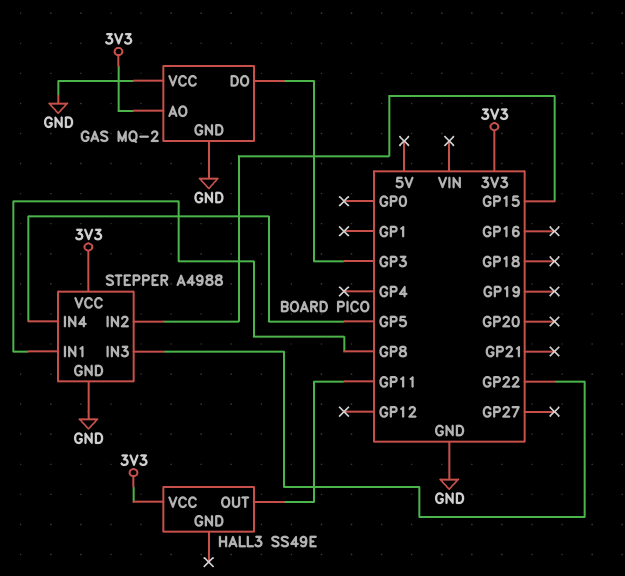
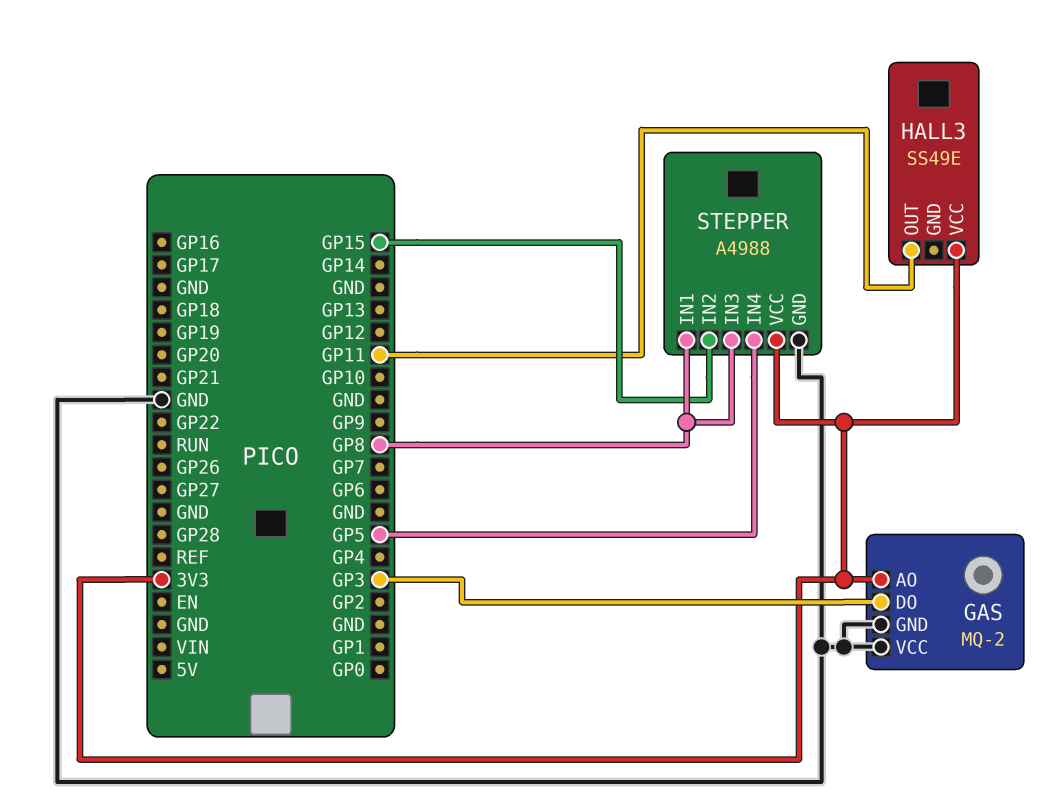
STEPPER pin IN3: GP22 -> GP8

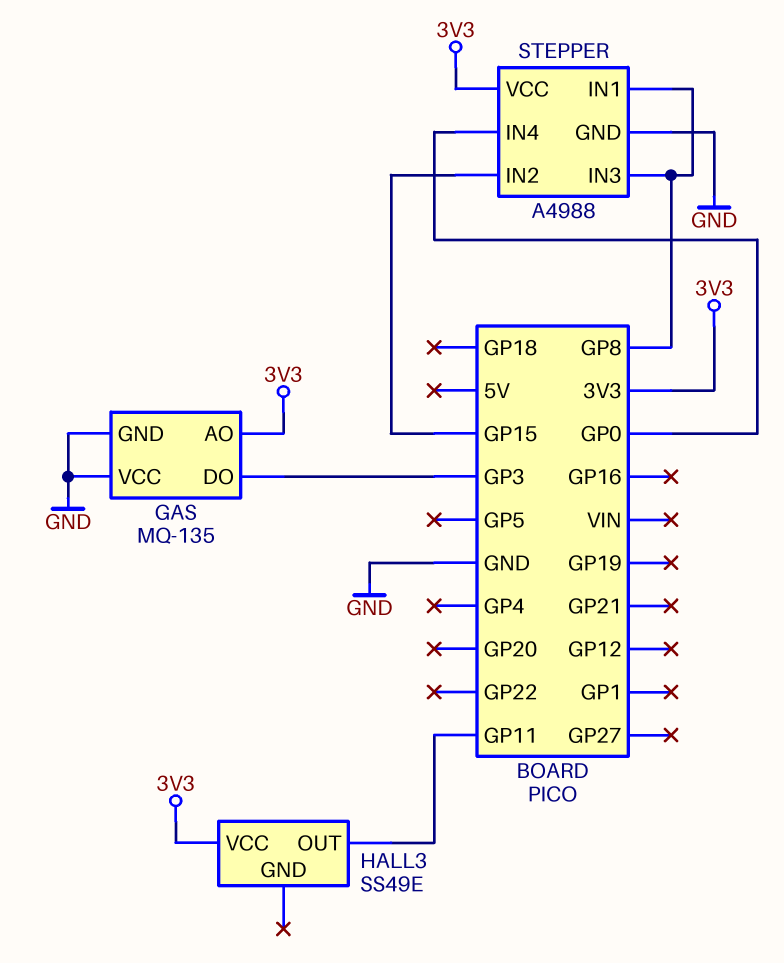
GAS: MQ-2 -> MQ-135
STEPPER pin IN4: GP5 -> GP0

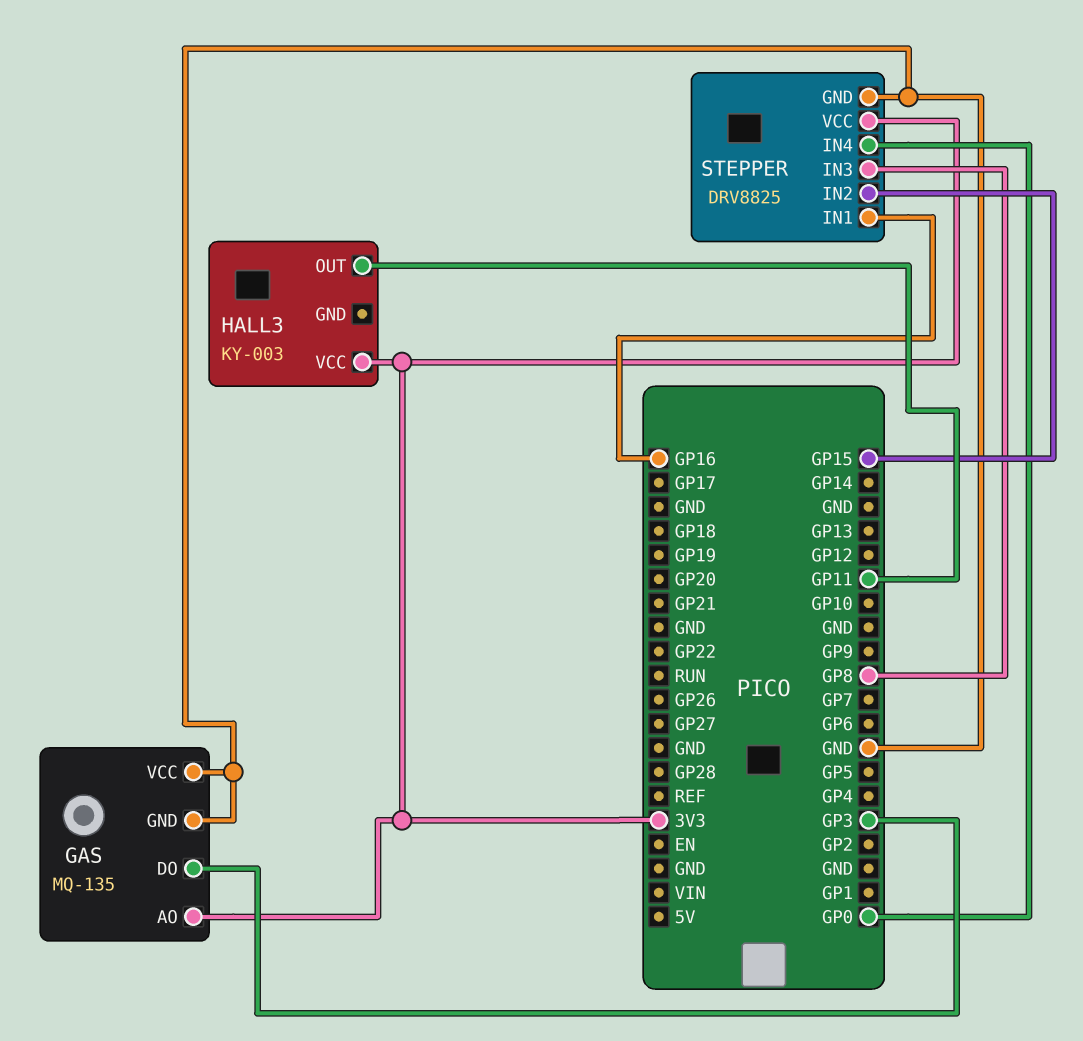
HALL3: SS49E -> KY-003
STEPPER: A4988 -> DRV8825
STEPPER pin IN1: GP8 -> GP16

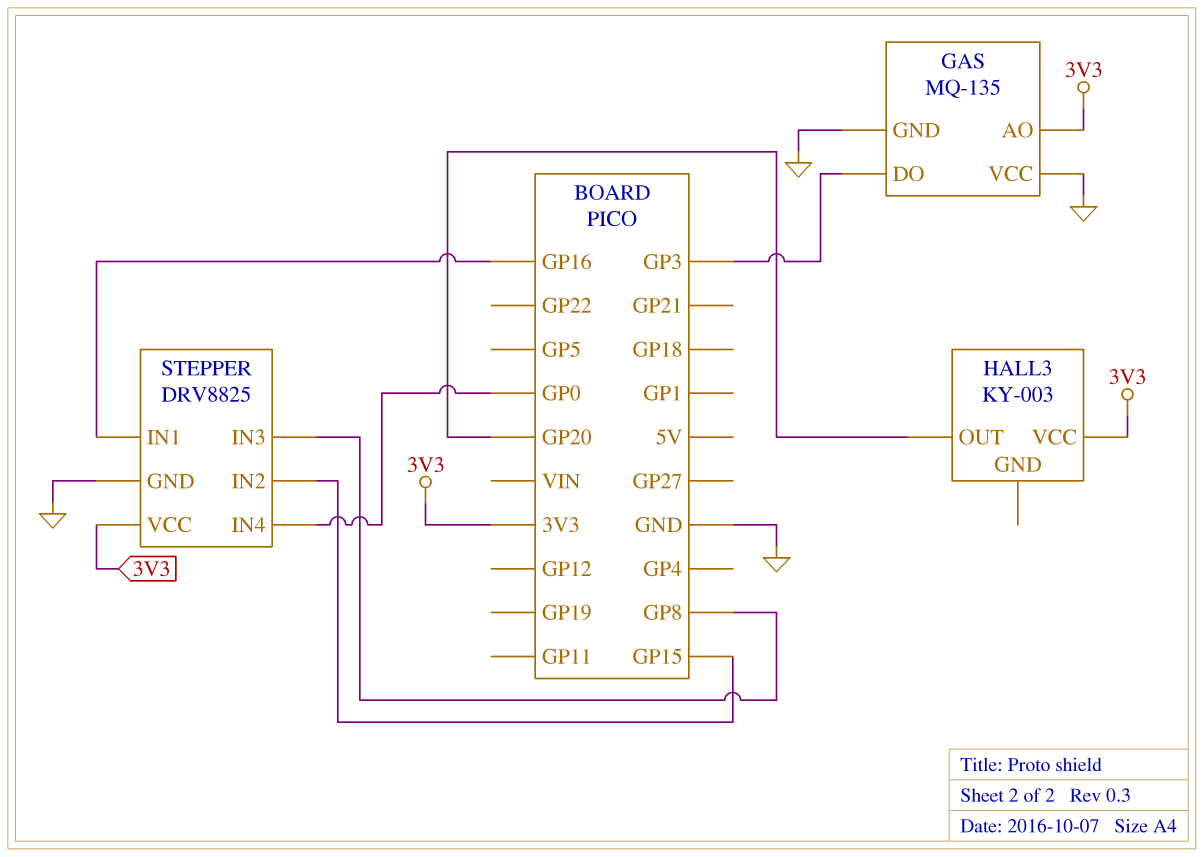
HALL3 pin OUT: GP11 -> GP20

